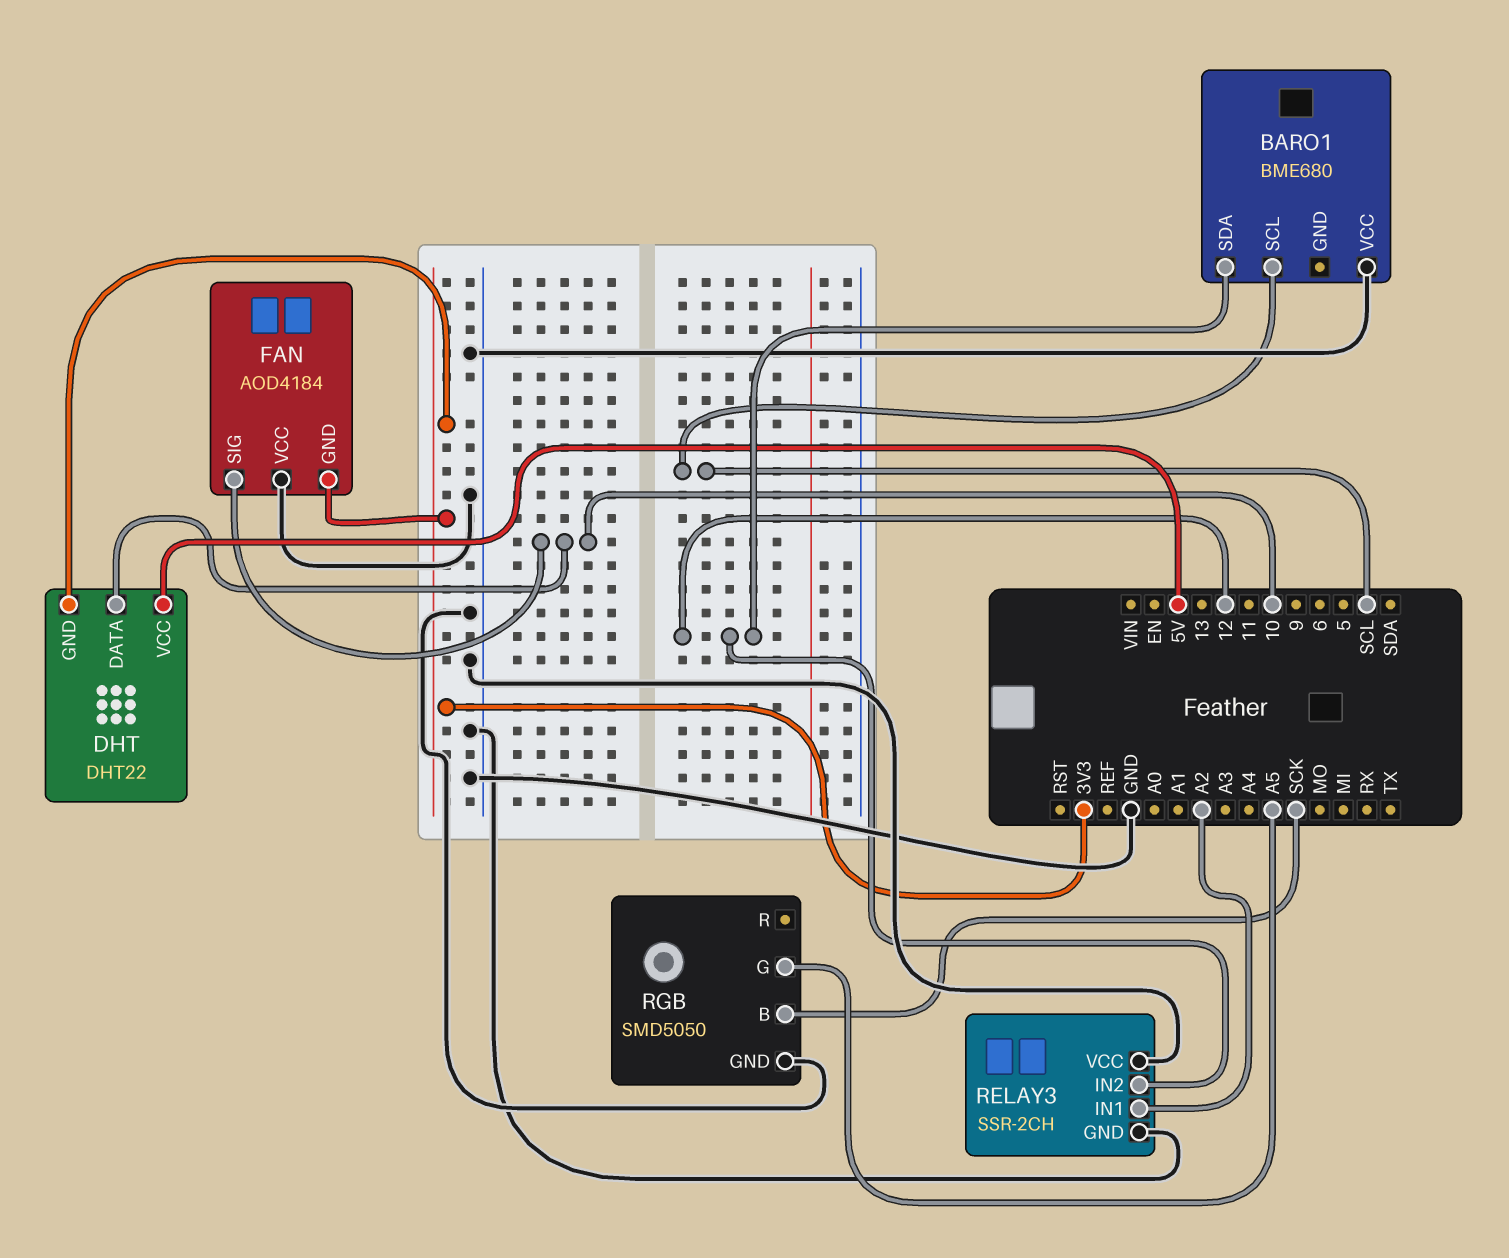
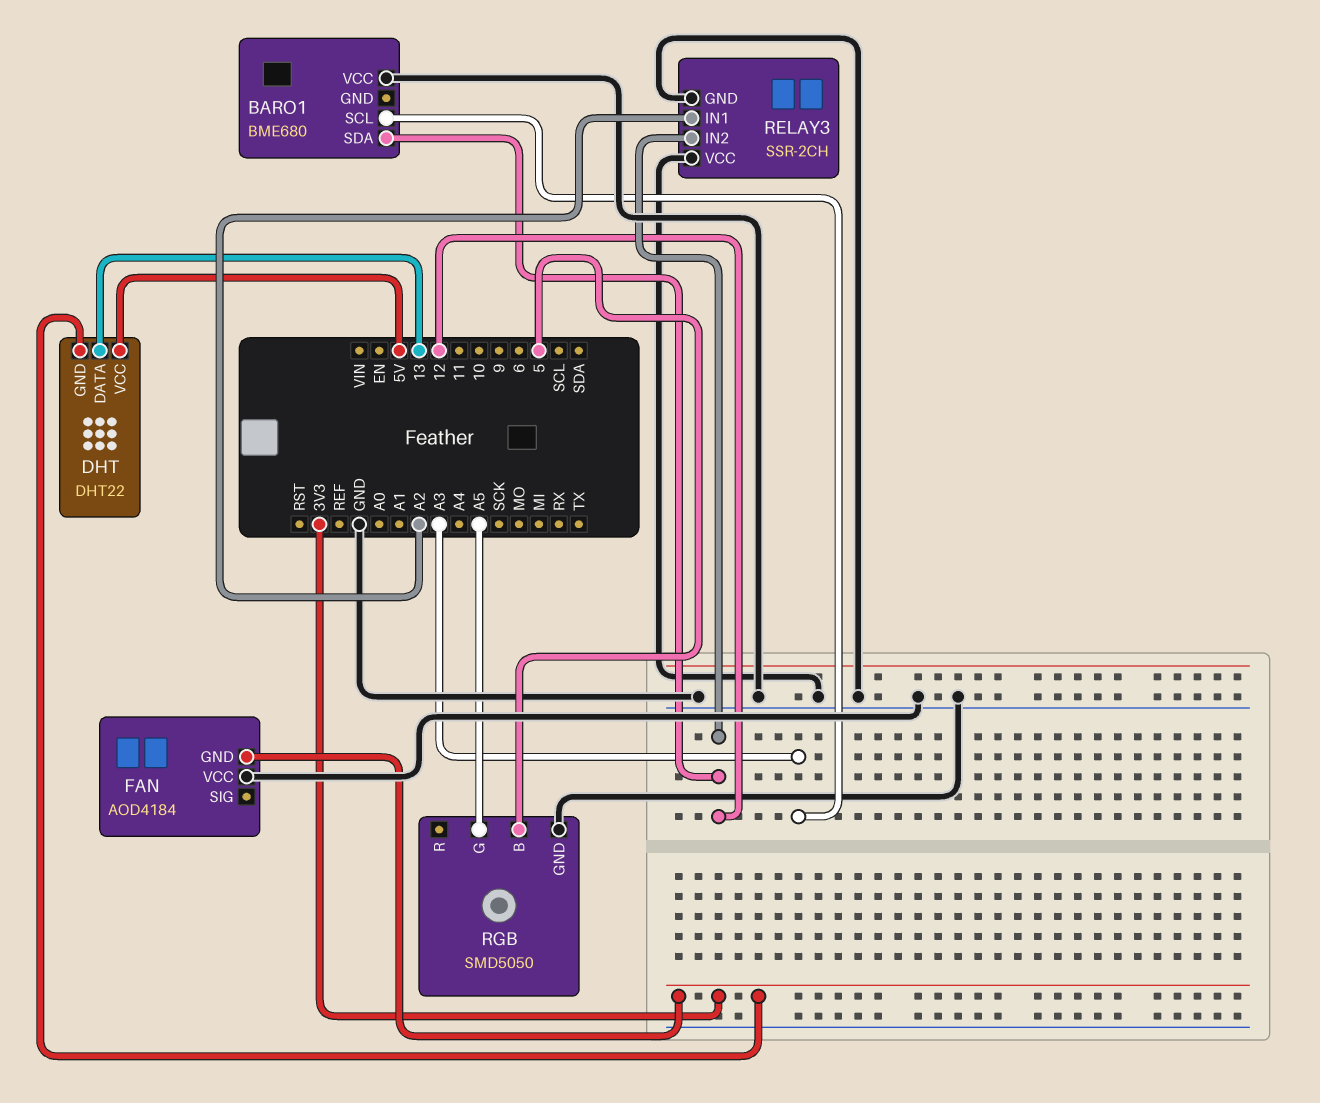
BARO1 pin SCL: SCL -> A3
DHT pin DATA: 10 -> 13
FAN pin SIG: 10 -> none
RGB pin B: SCK -> 5

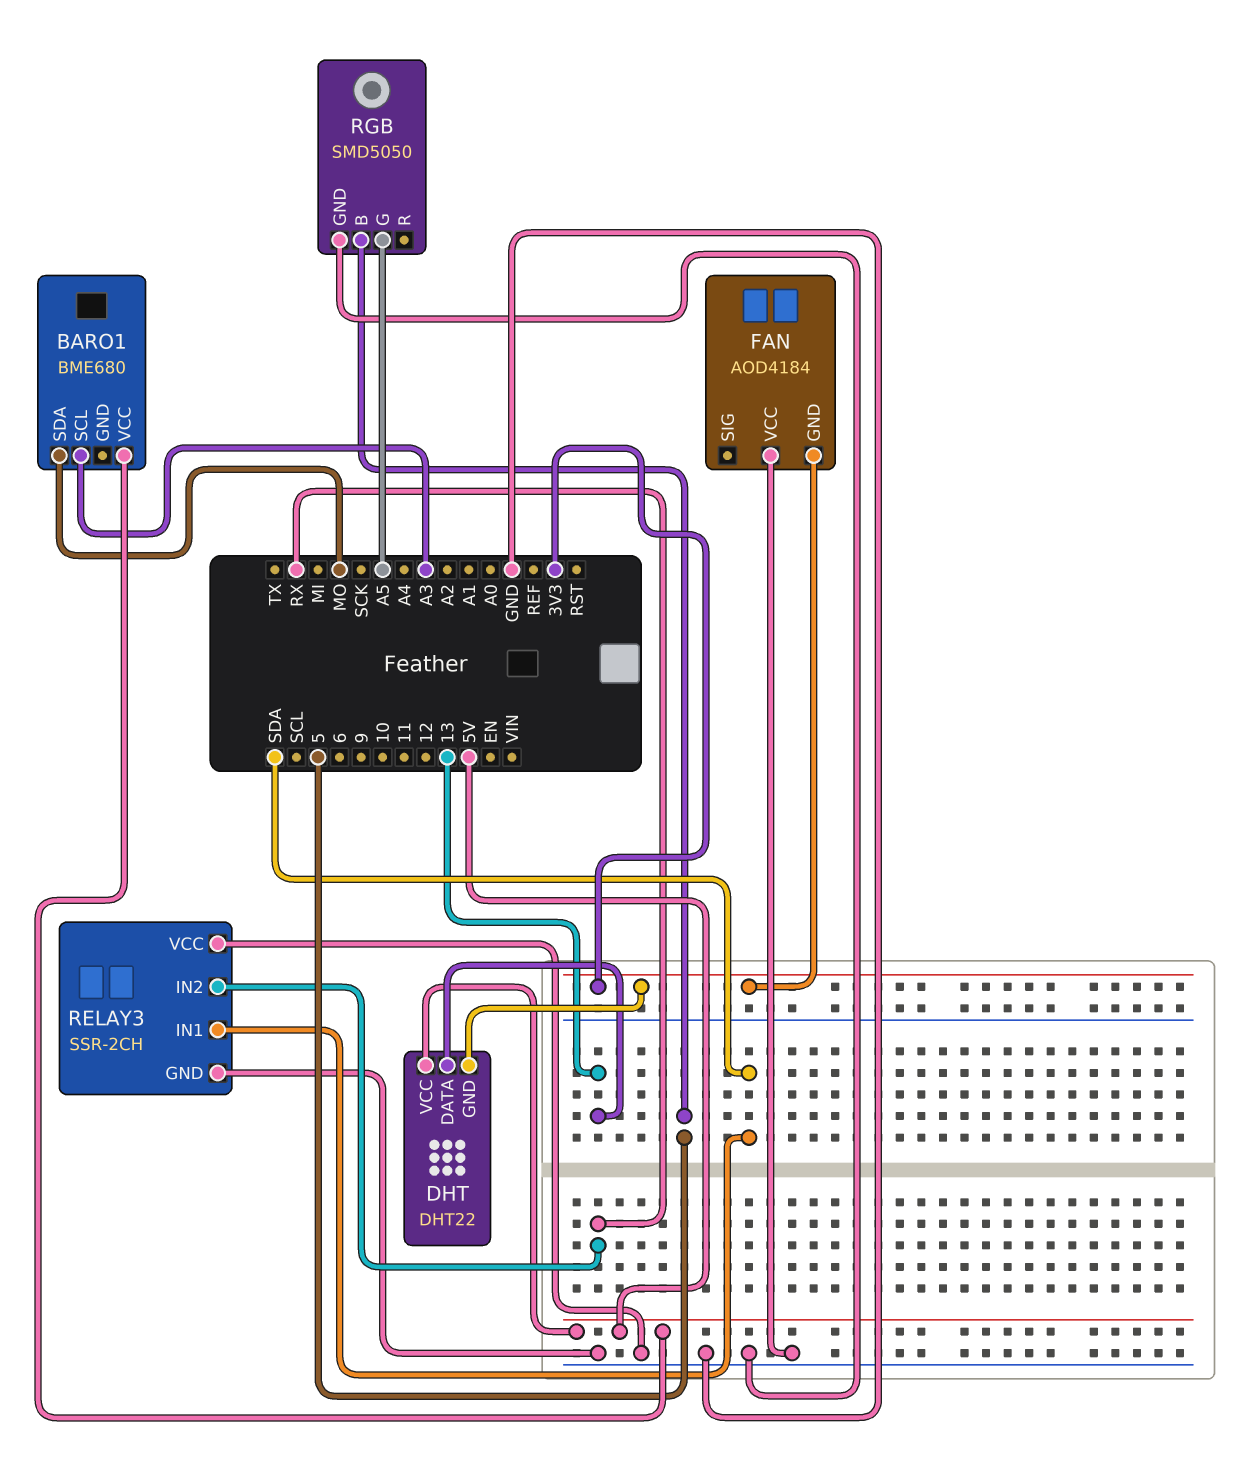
BARO1 pin SDA: 12 -> MO
BARO1 pin VCC: GND -> 5V
RELAY3 pin IN1: A2 -> SDA
RELAY3 pin IN2: 12 -> RX

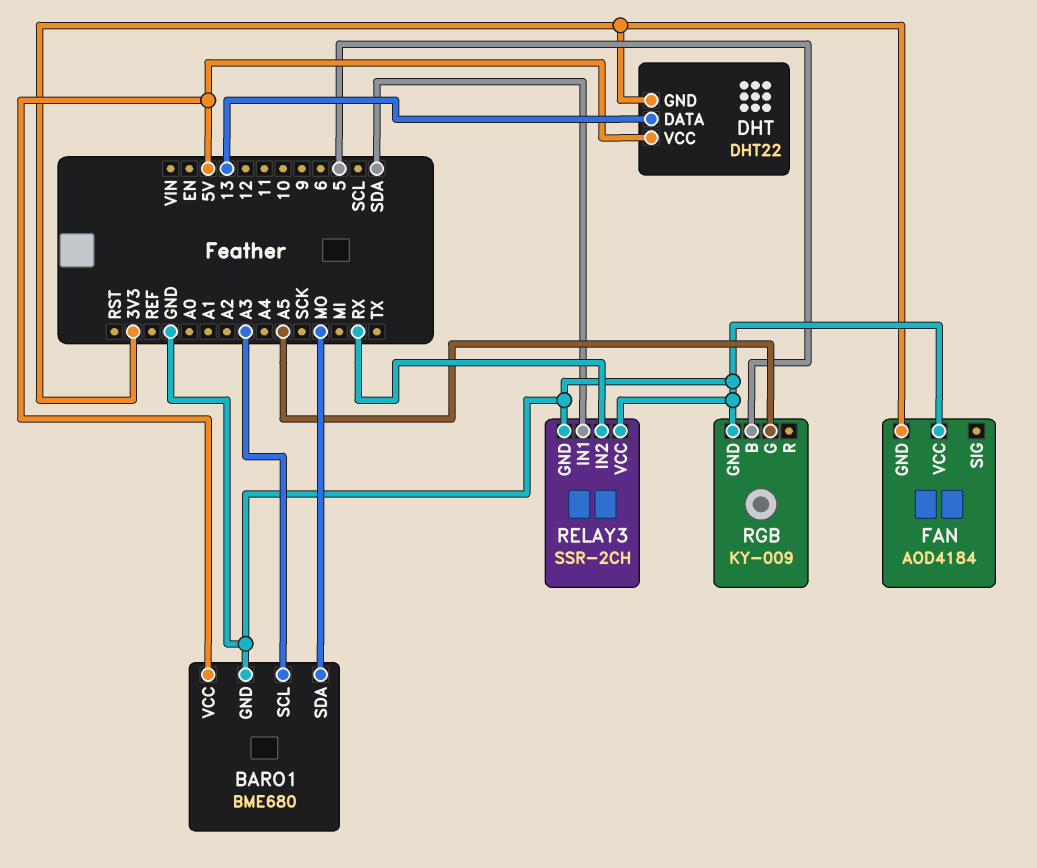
BARO1 pin GND: none -> GND
RGB: SMD5050 -> KY-009

